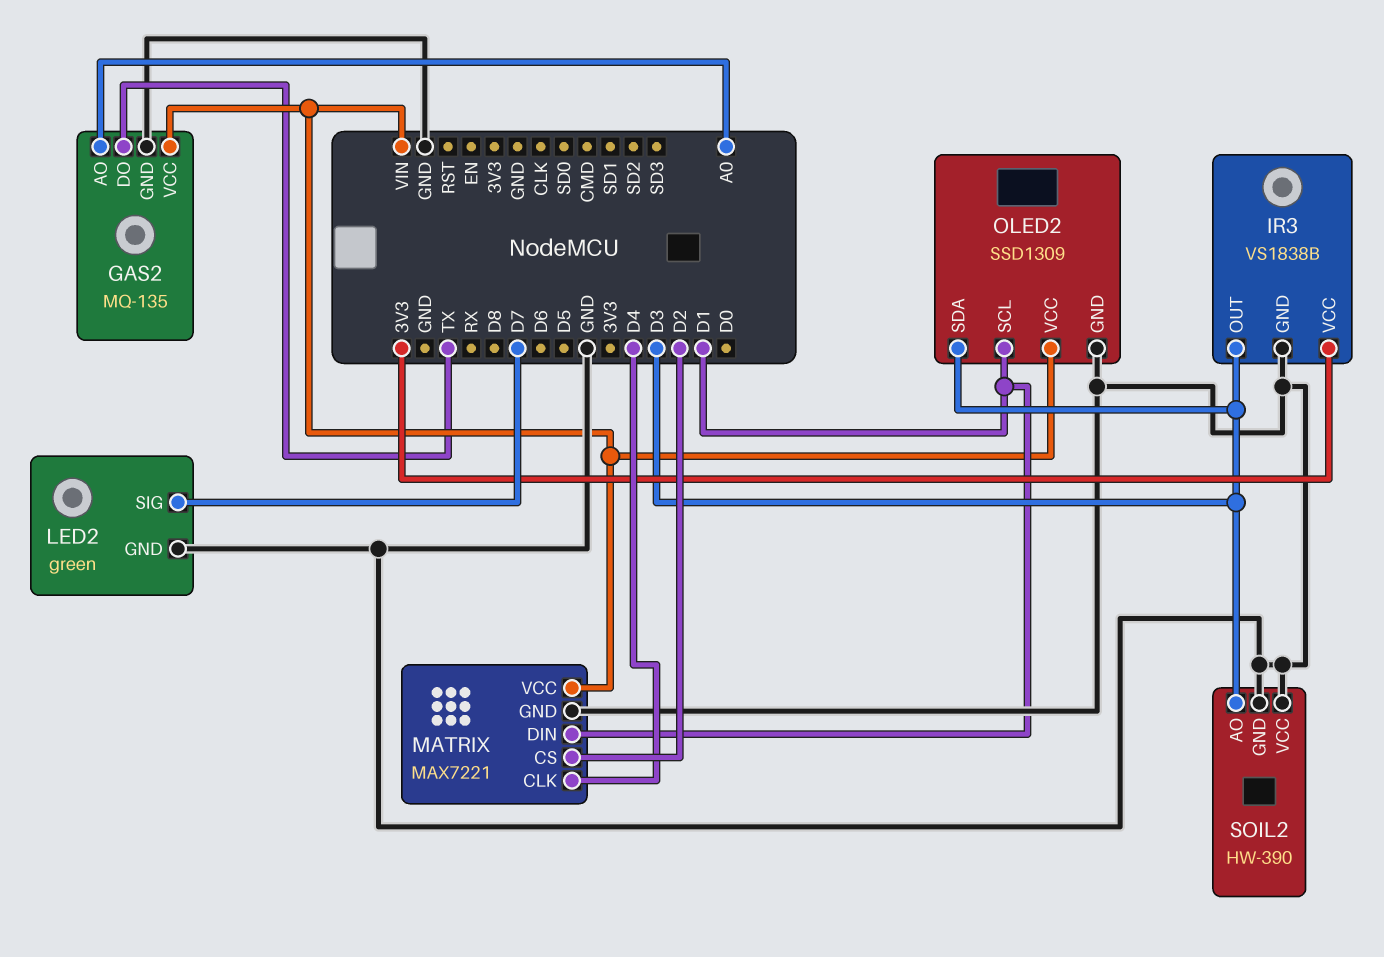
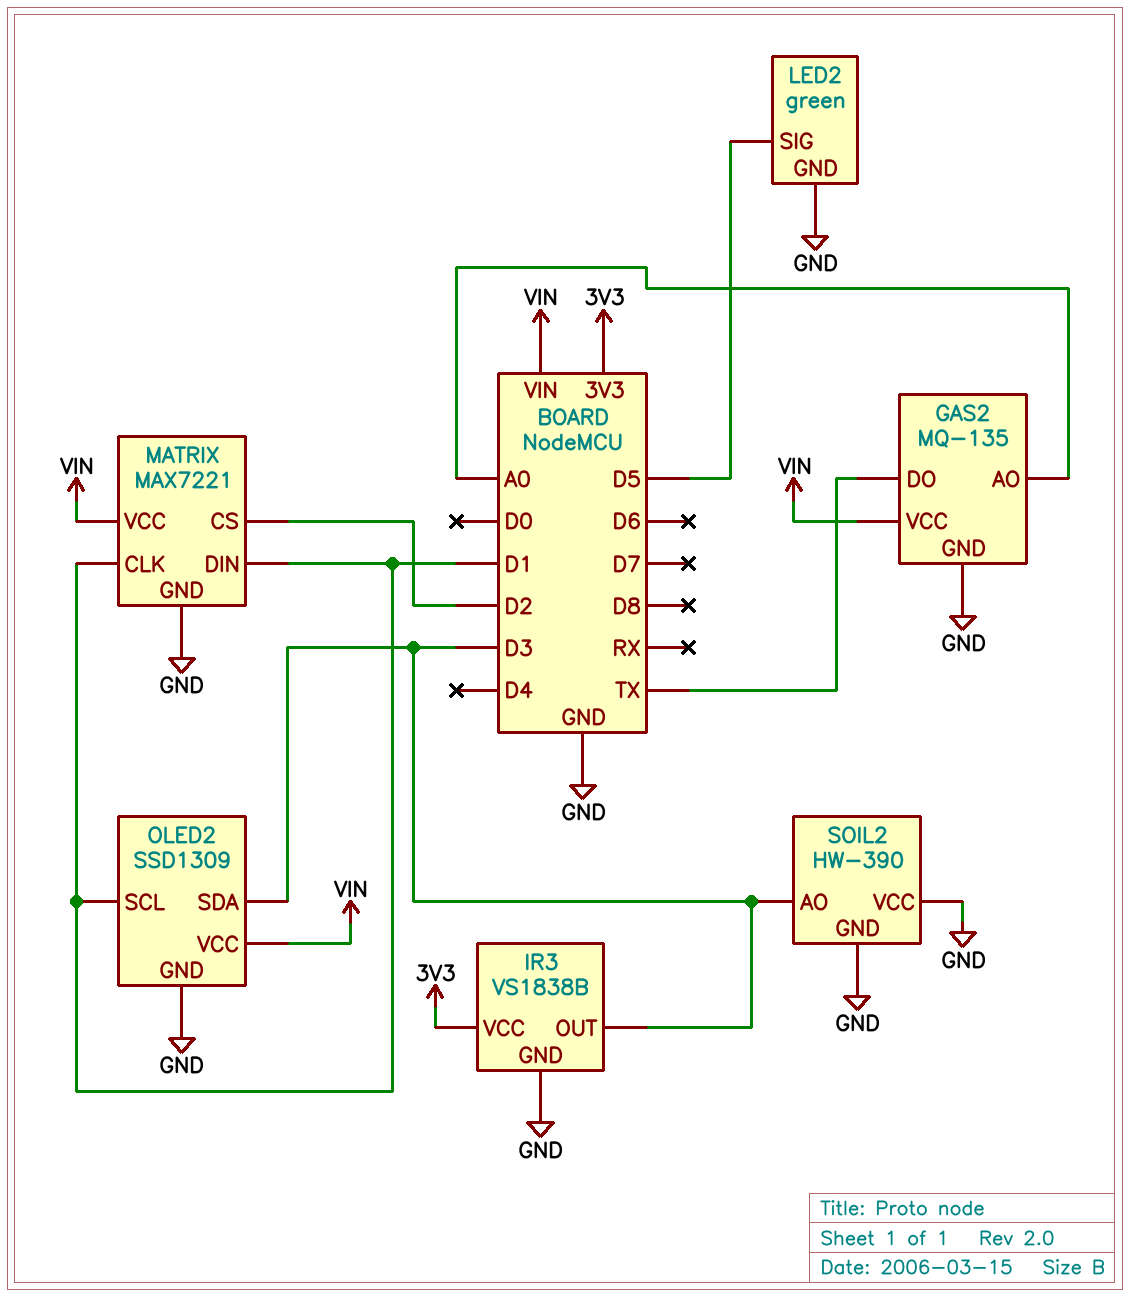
LED2 pin SIG: D7 -> D5
MATRIX pin CLK: D4 -> D1

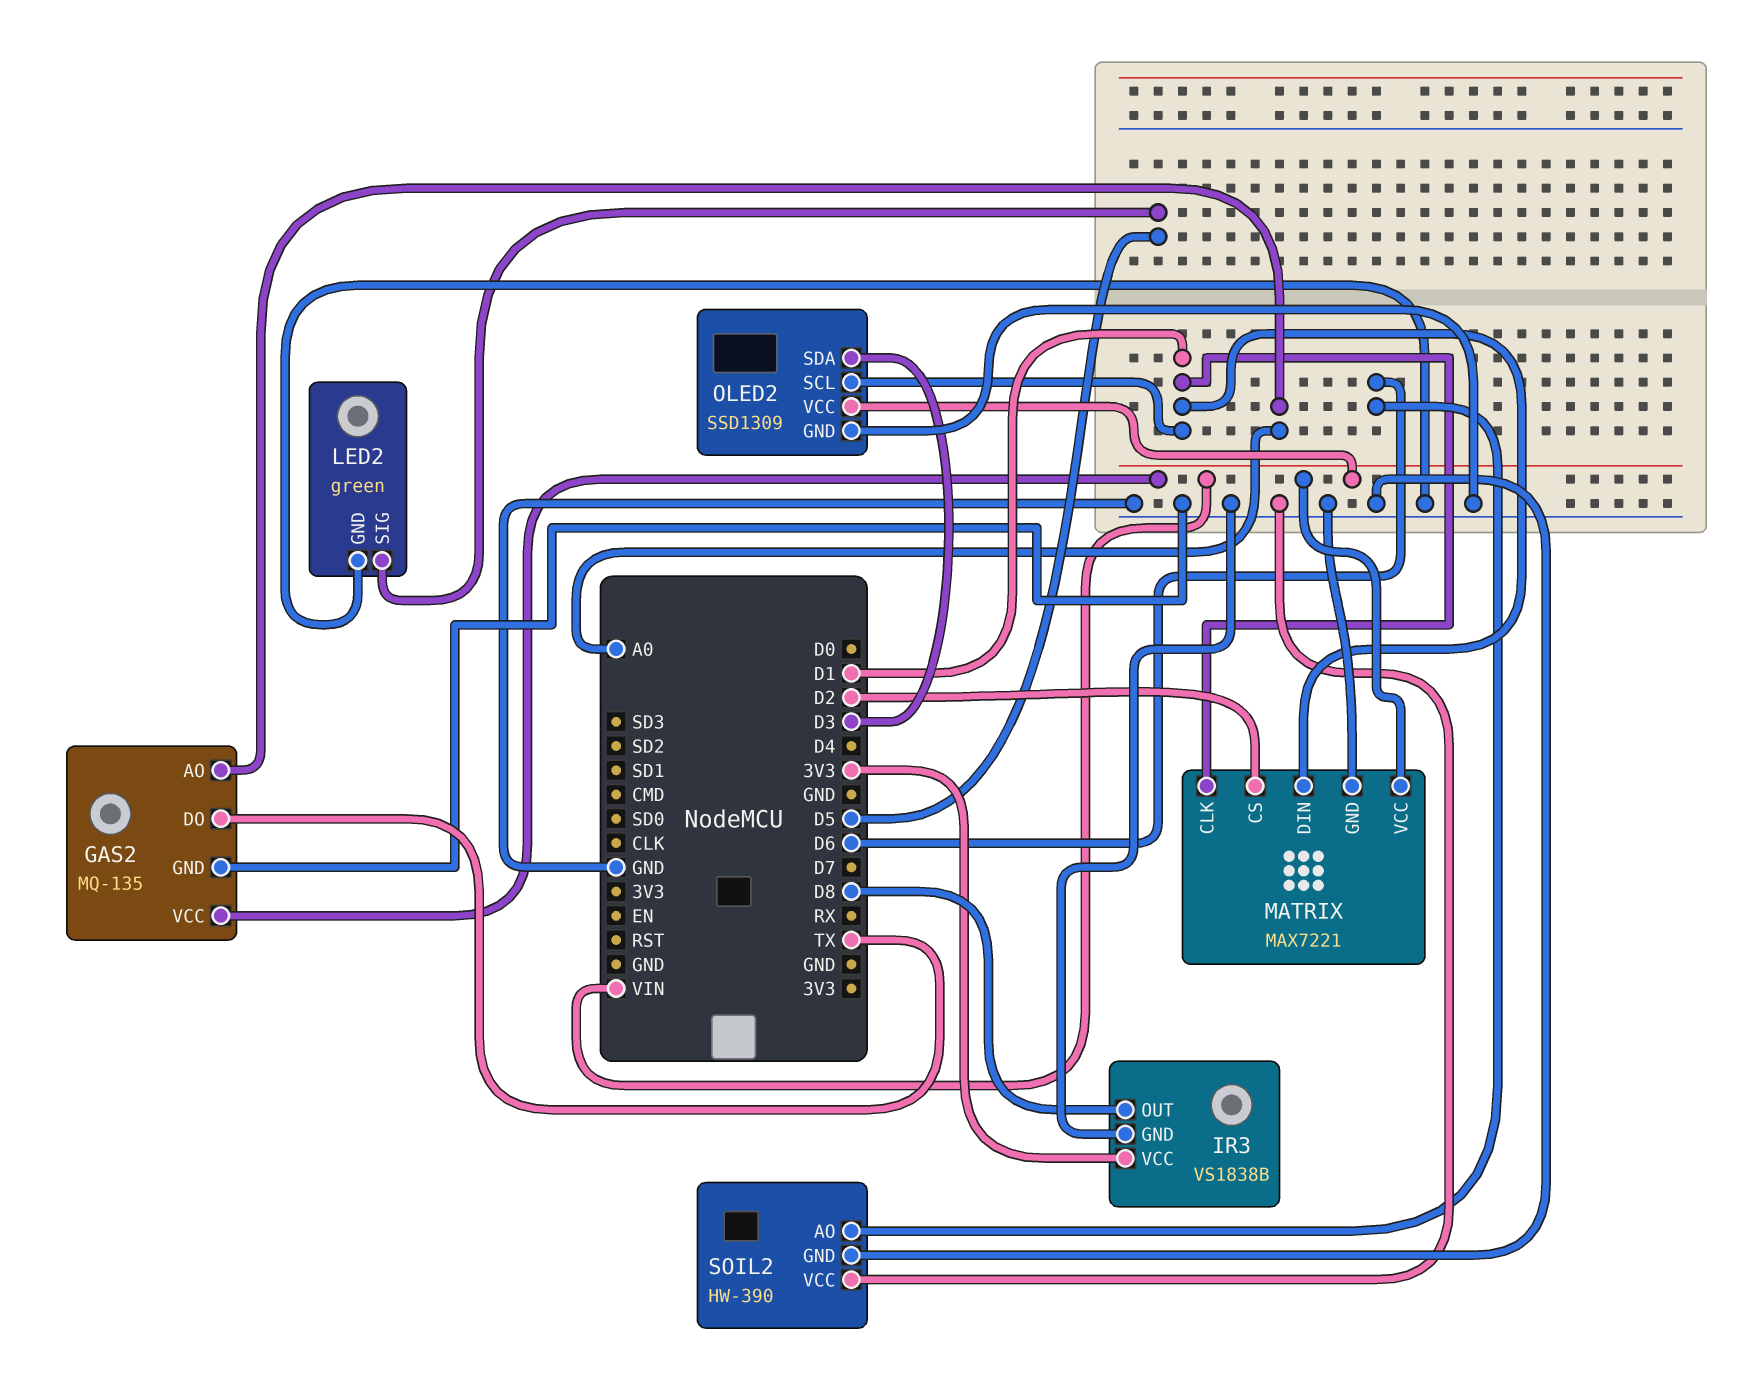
IR3 pin OUT: D3 -> D8
SOIL2 pin AO: D3 -> D6

